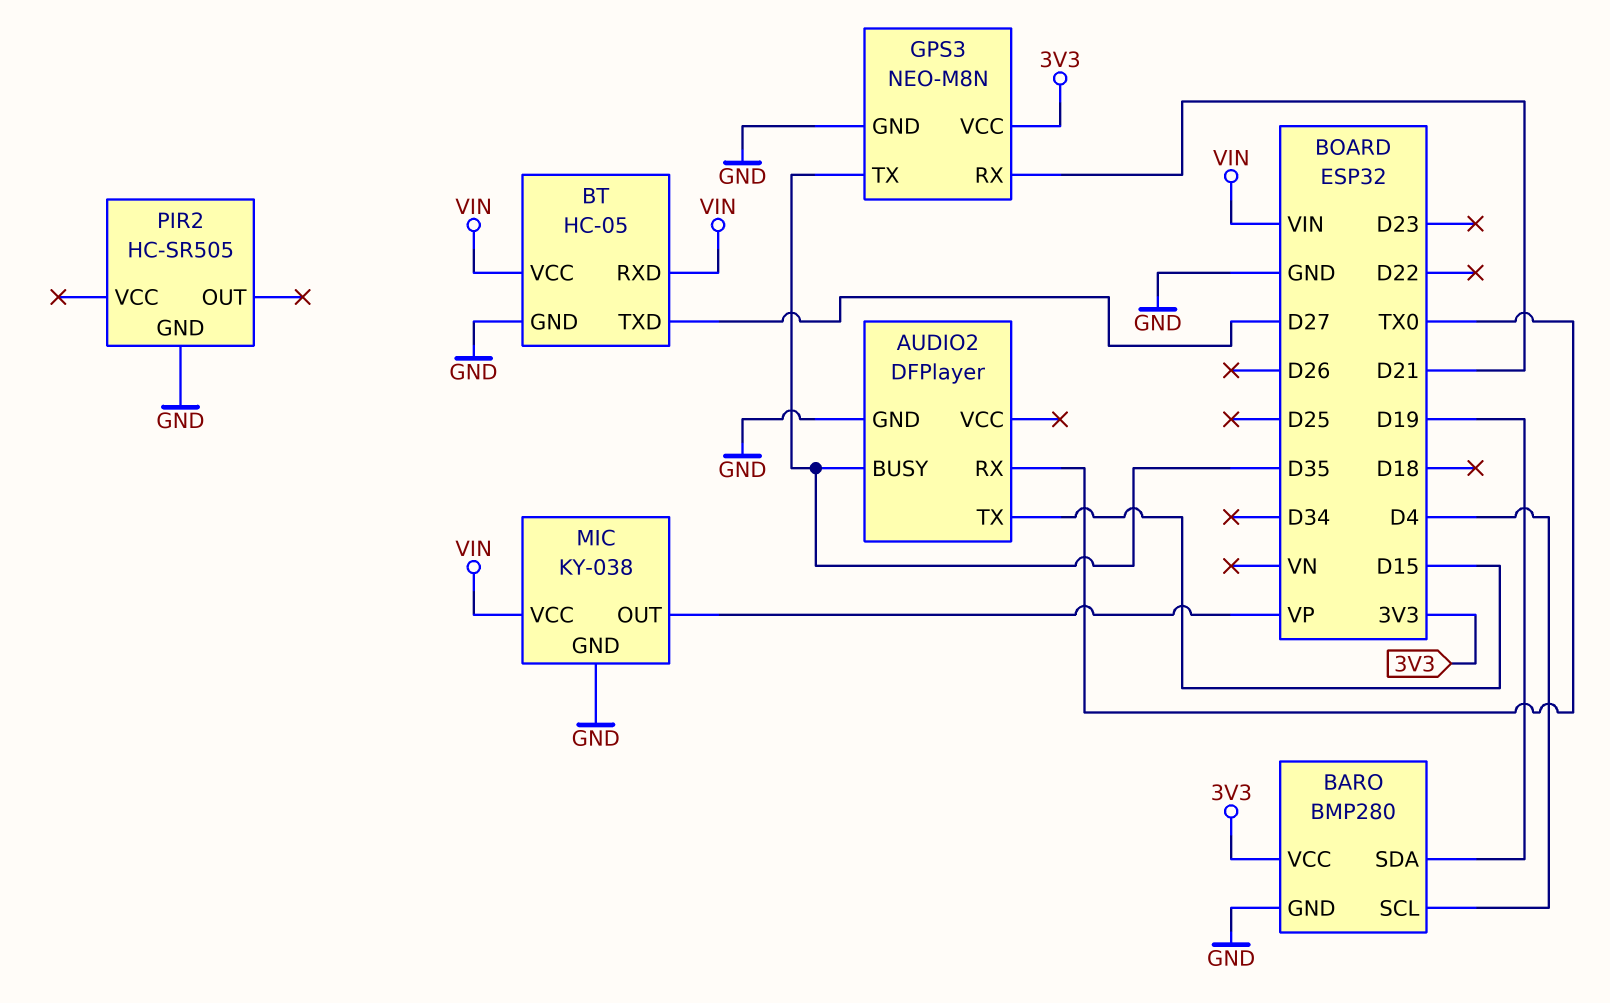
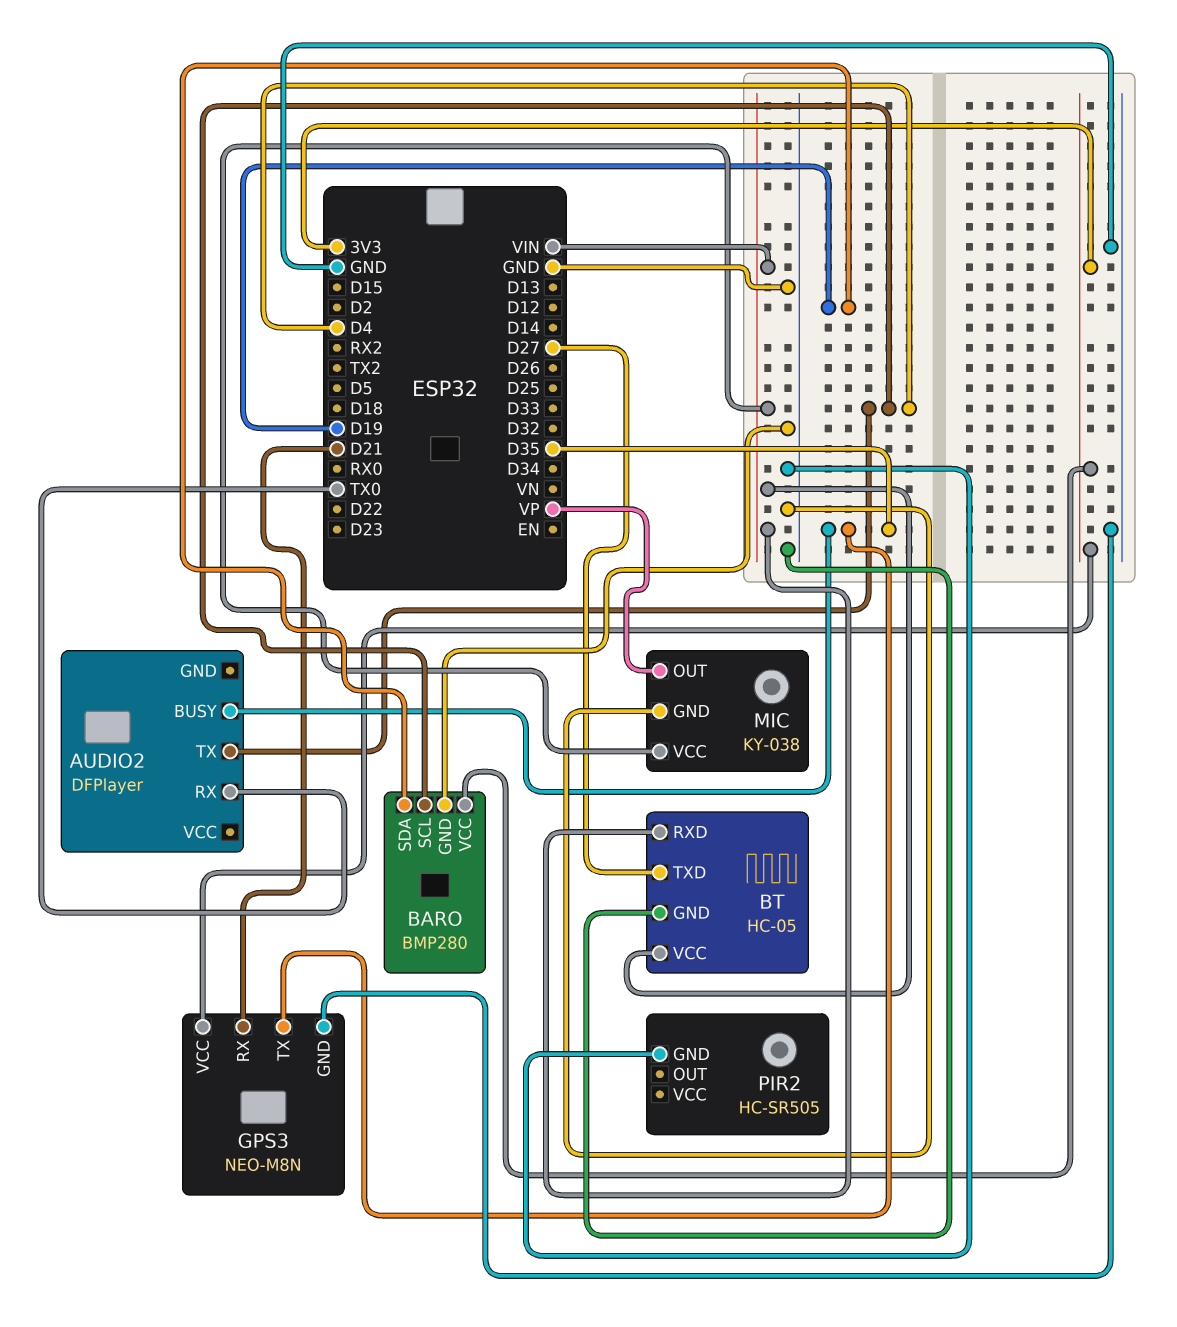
AUDIO2 pin GND: GND -> none
AUDIO2 pin TX: D15 -> D4

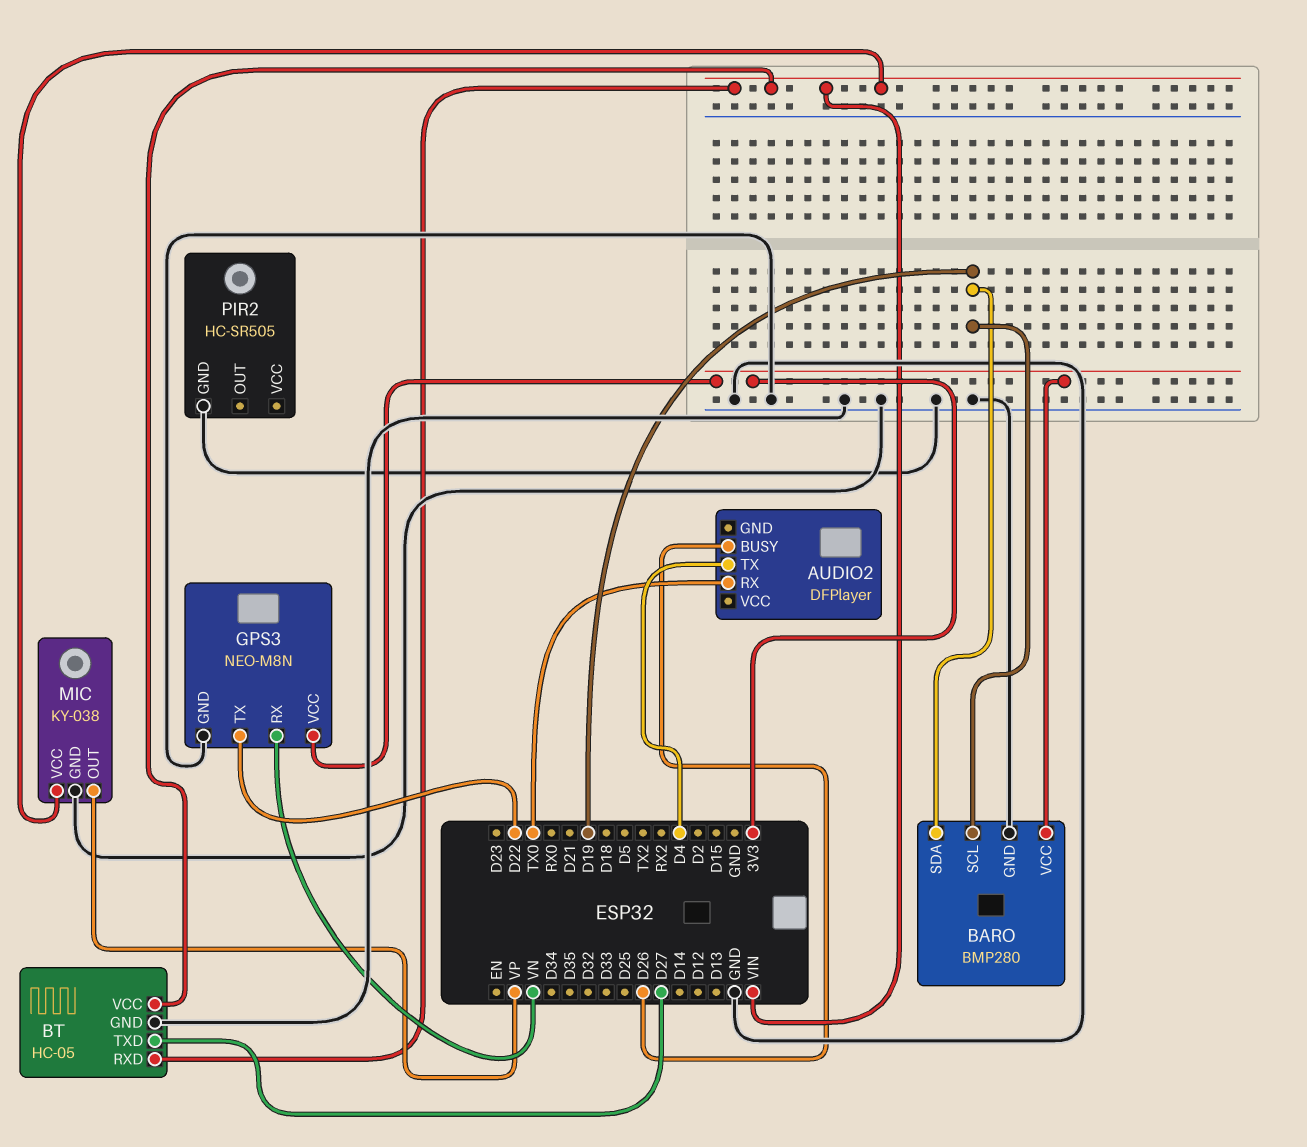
AUDIO2 pin BUSY: D35 -> D26
BARO pin SCL: D4 -> D19
GPS3 pin RX: D21 -> VN
GPS3 pin TX: D35 -> D22

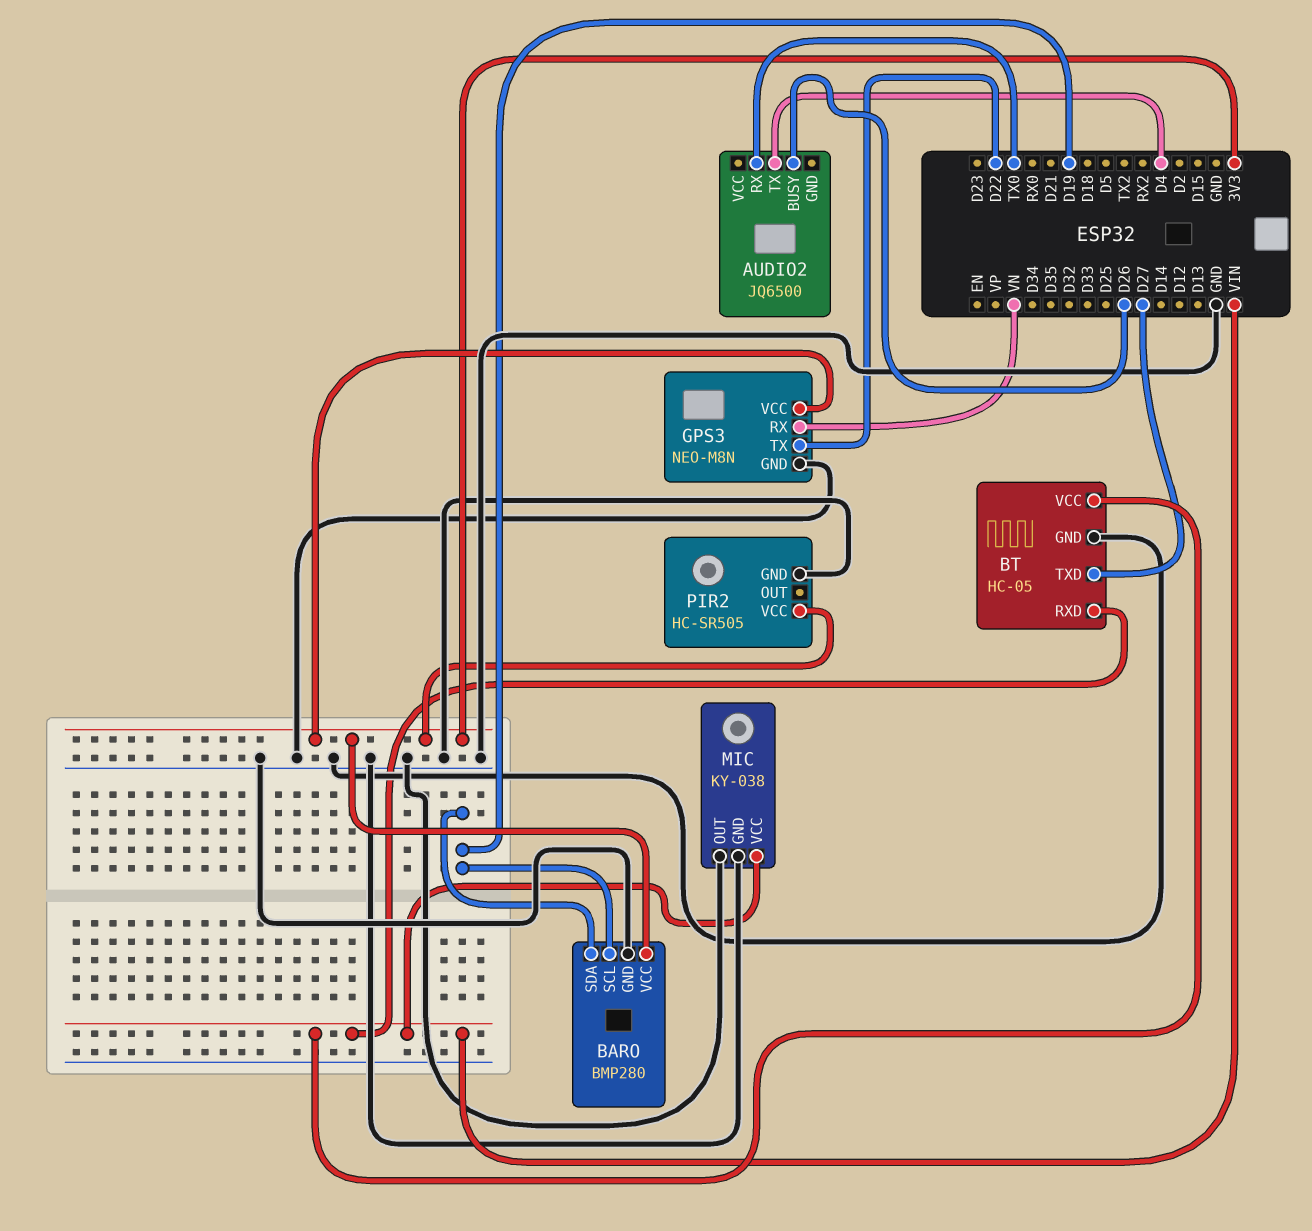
AUDIO2: DFPlayer -> JQ6500
MIC pin OUT: VP -> GND
PIR2 pin VCC: none -> 3V3

